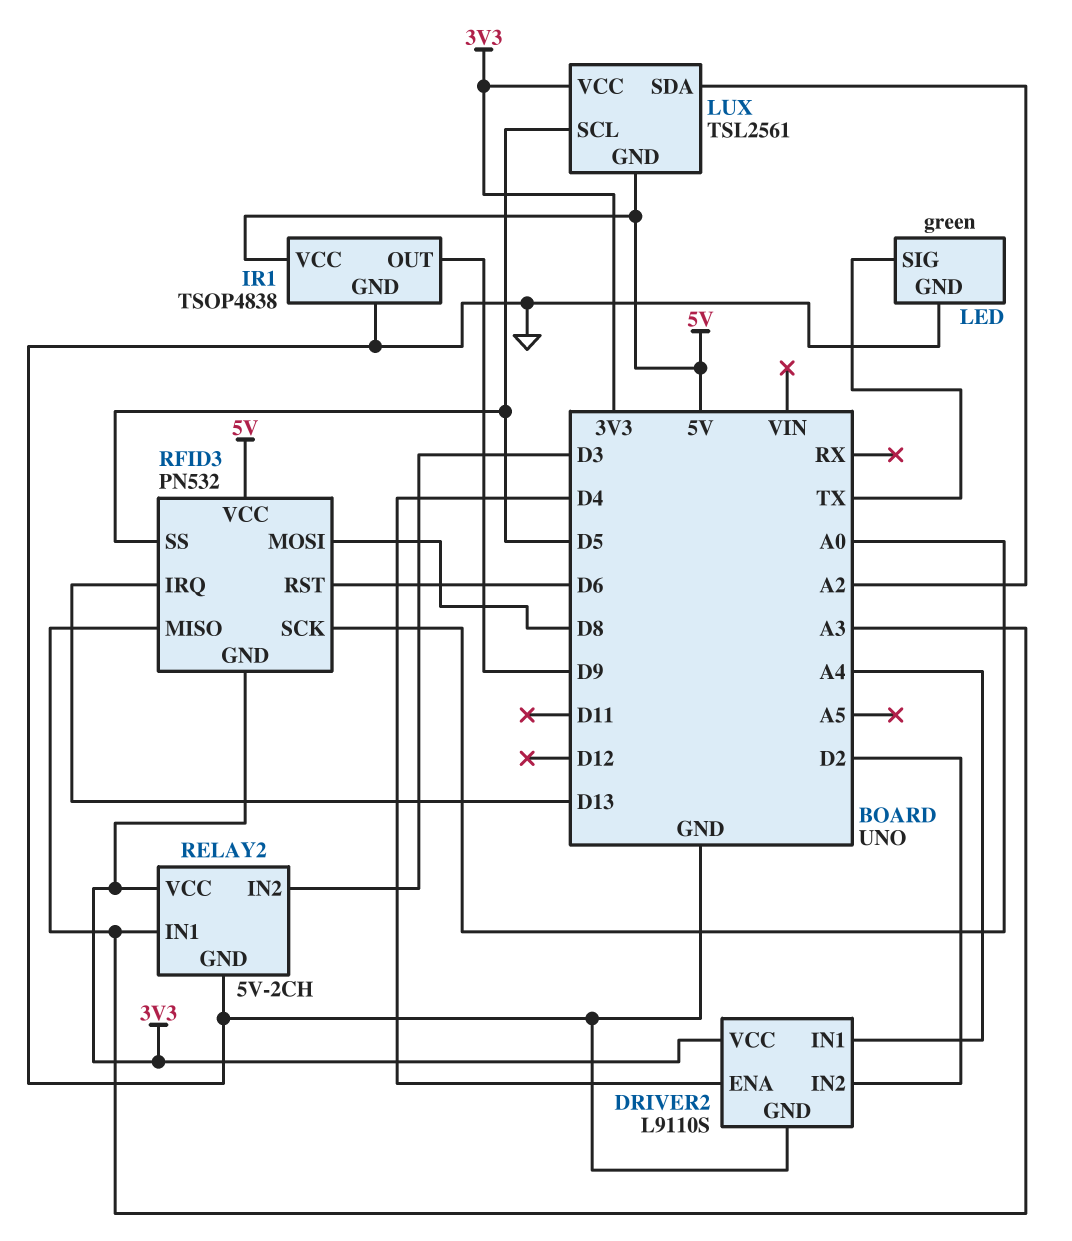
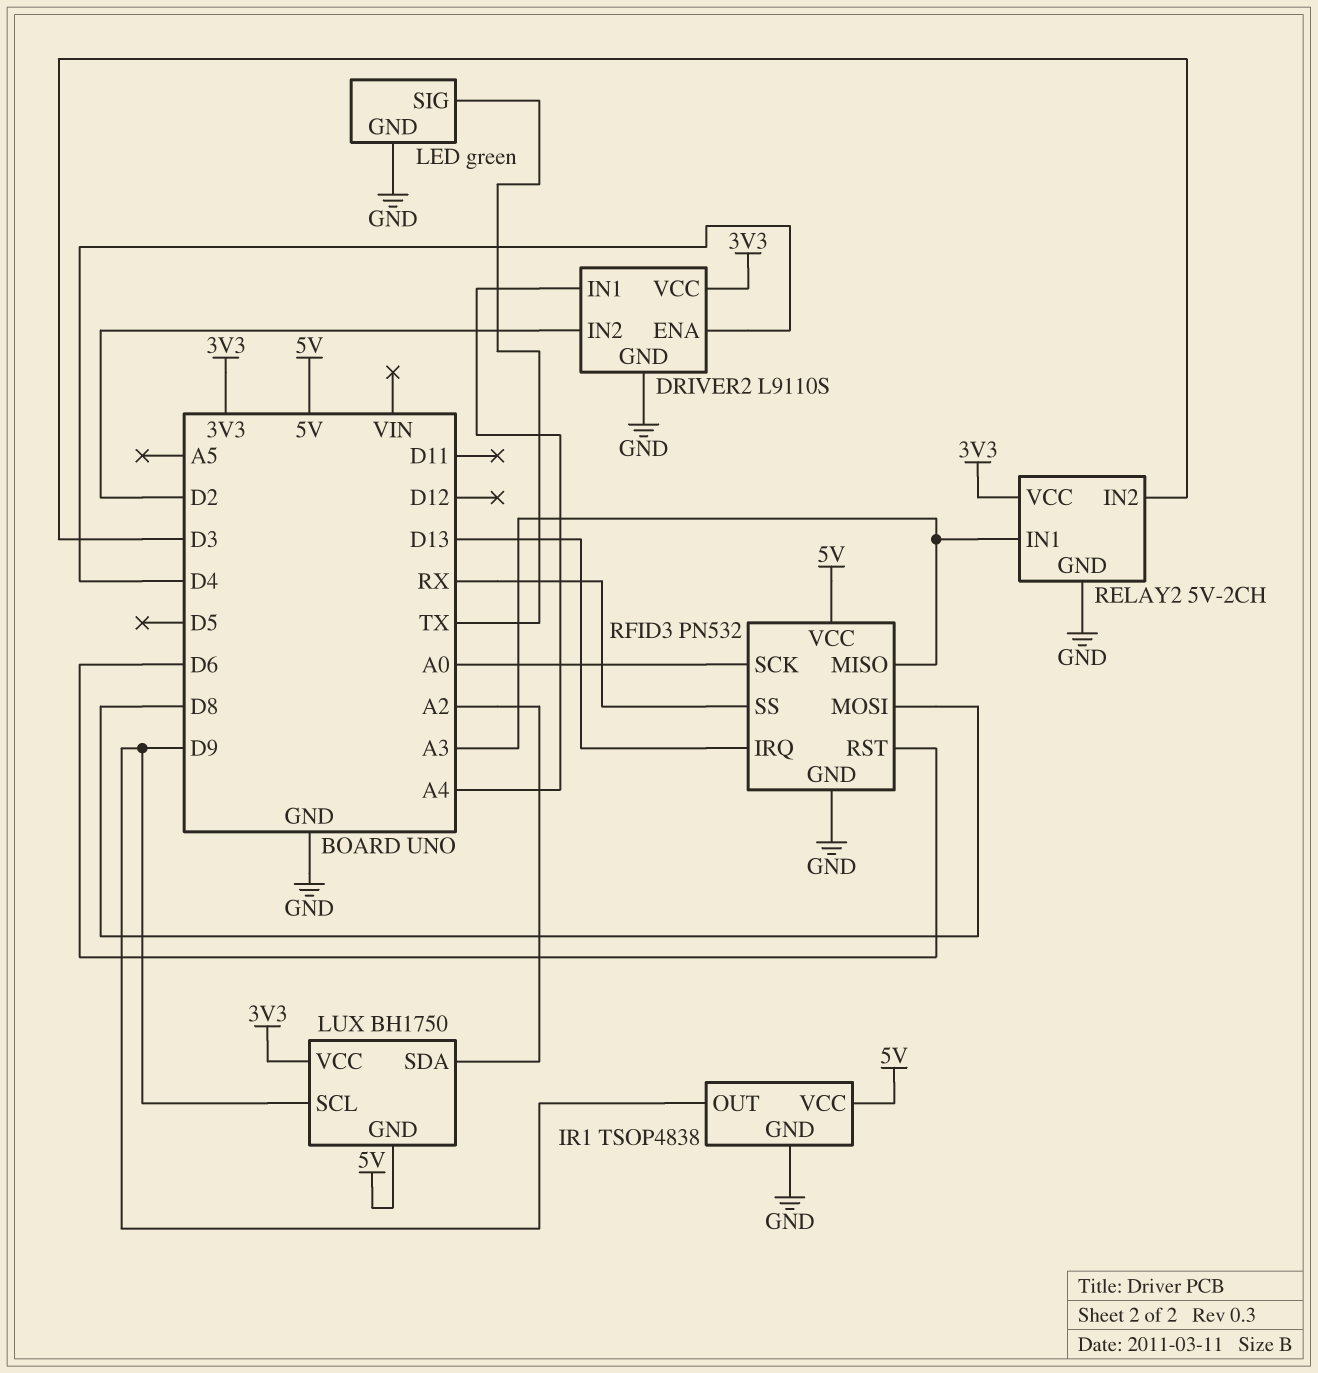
LUX: TSL2561 -> BH1750
LUX pin SCL: D5 -> D9
RFID3 pin GND: 3V3 -> GND
RFID3 pin SS: D5 -> RX

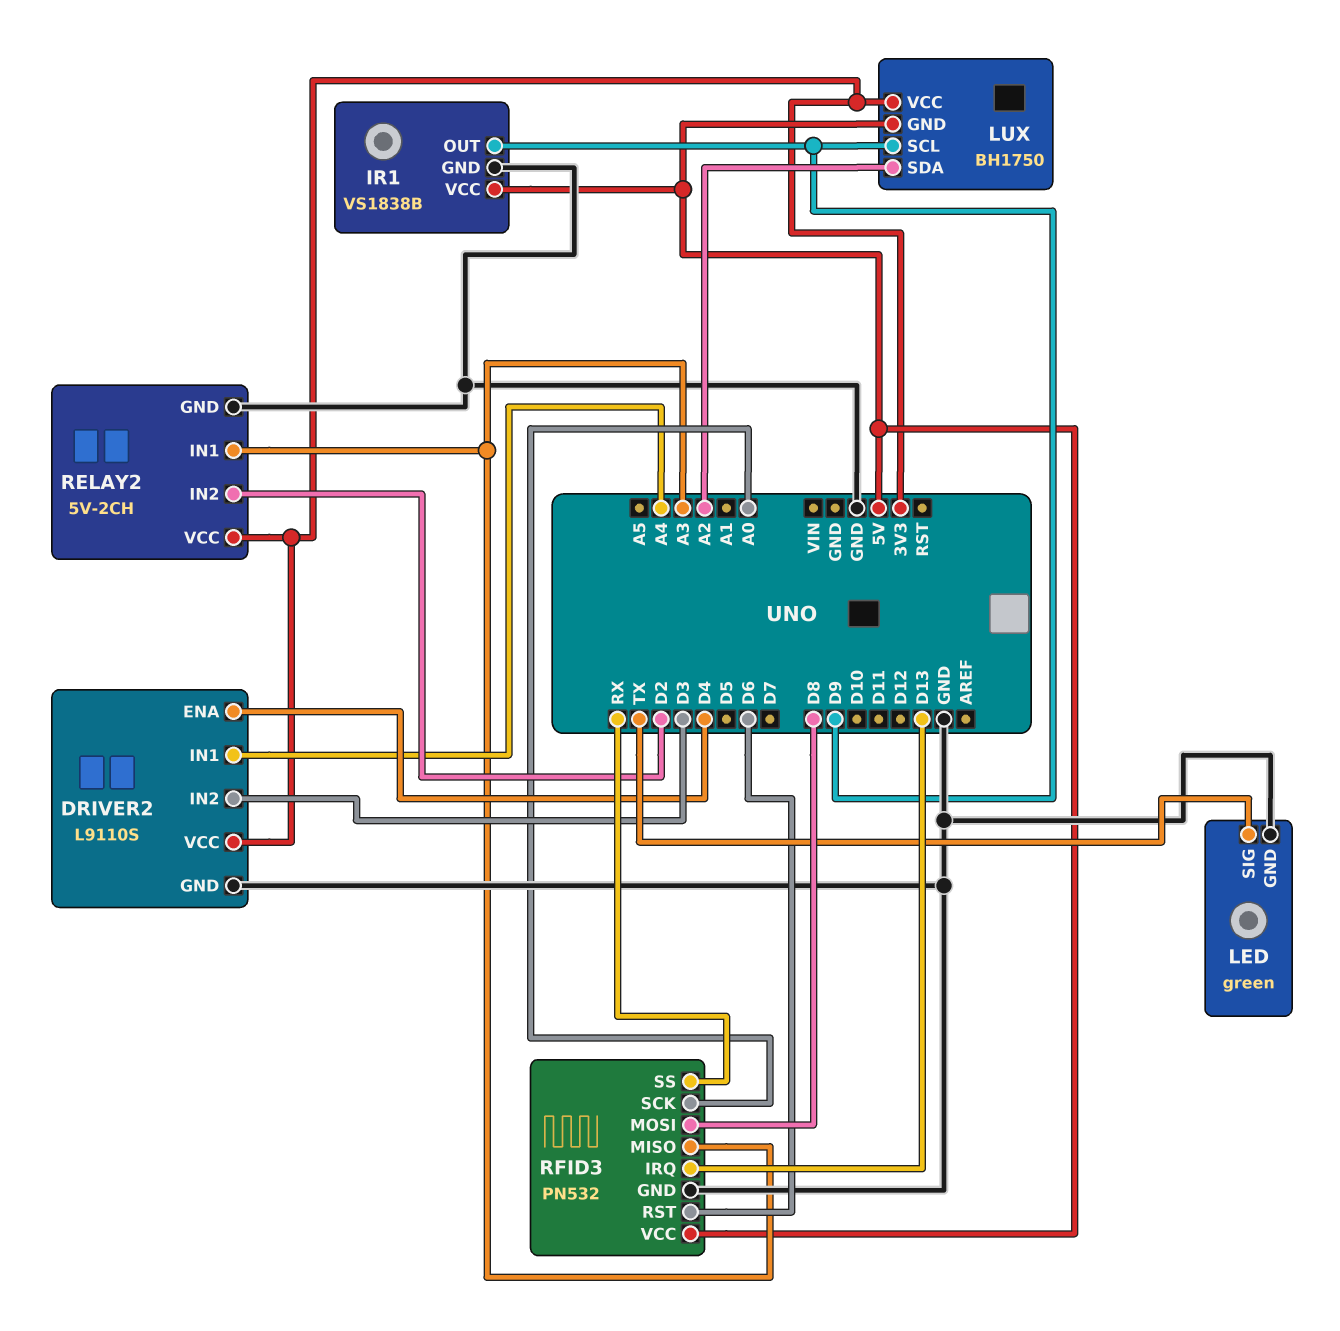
DRIVER2 pin IN2: D2 -> D3
IR1: TSOP4838 -> VS1838B
RELAY2 pin IN2: D3 -> D2

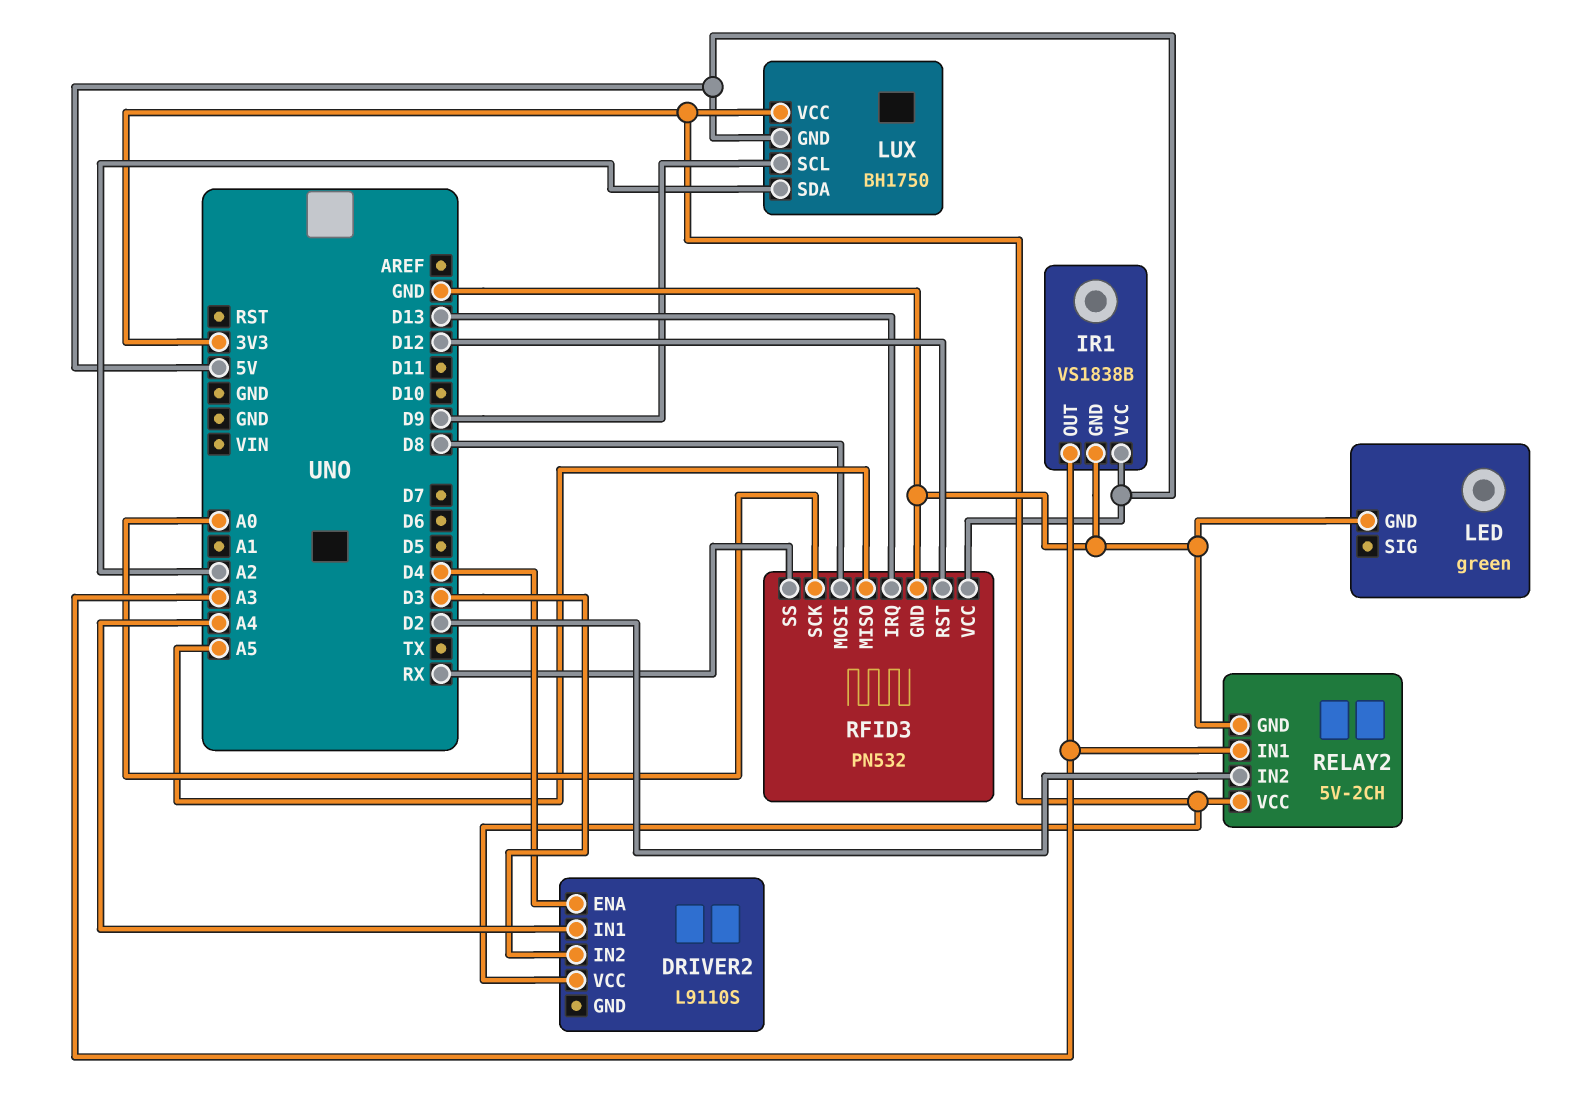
DRIVER2 pin GND: GND -> none
IR1 pin OUT: D9 -> A3
LED pin SIG: TX -> none
RFID3 pin MISO: A3 -> A5
RFID3 pin RST: D6 -> D12

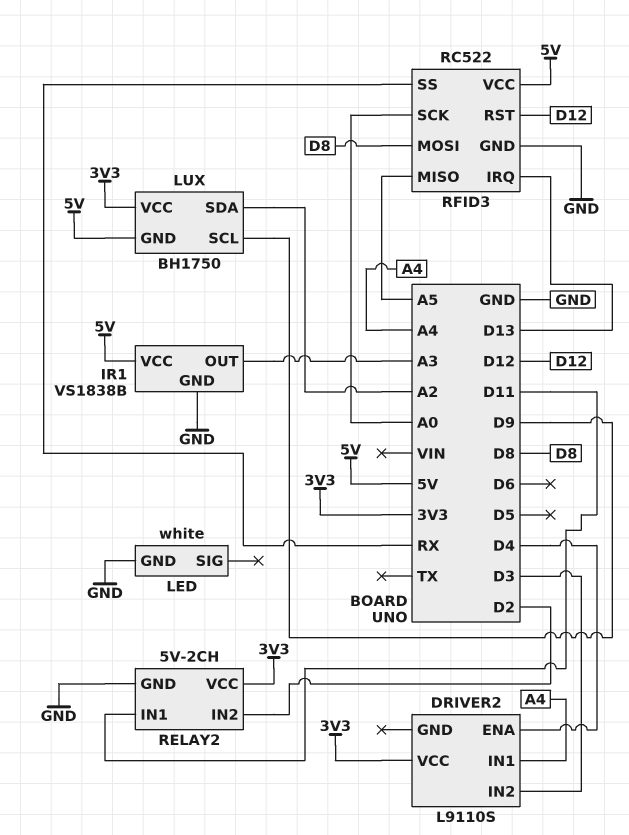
LED: green -> white
RELAY2 pin IN1: A3 -> D11
RFID3: PN532 -> RC522

